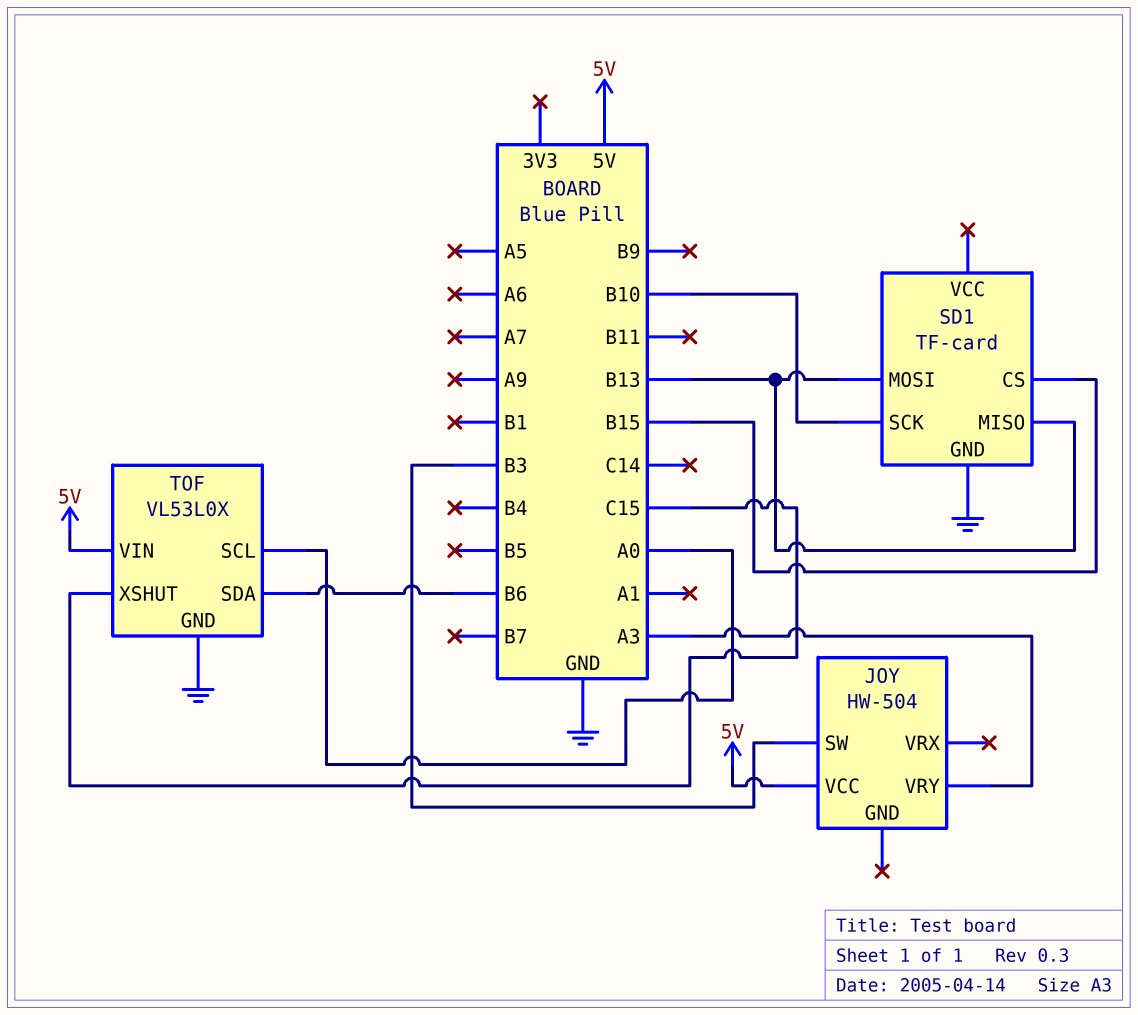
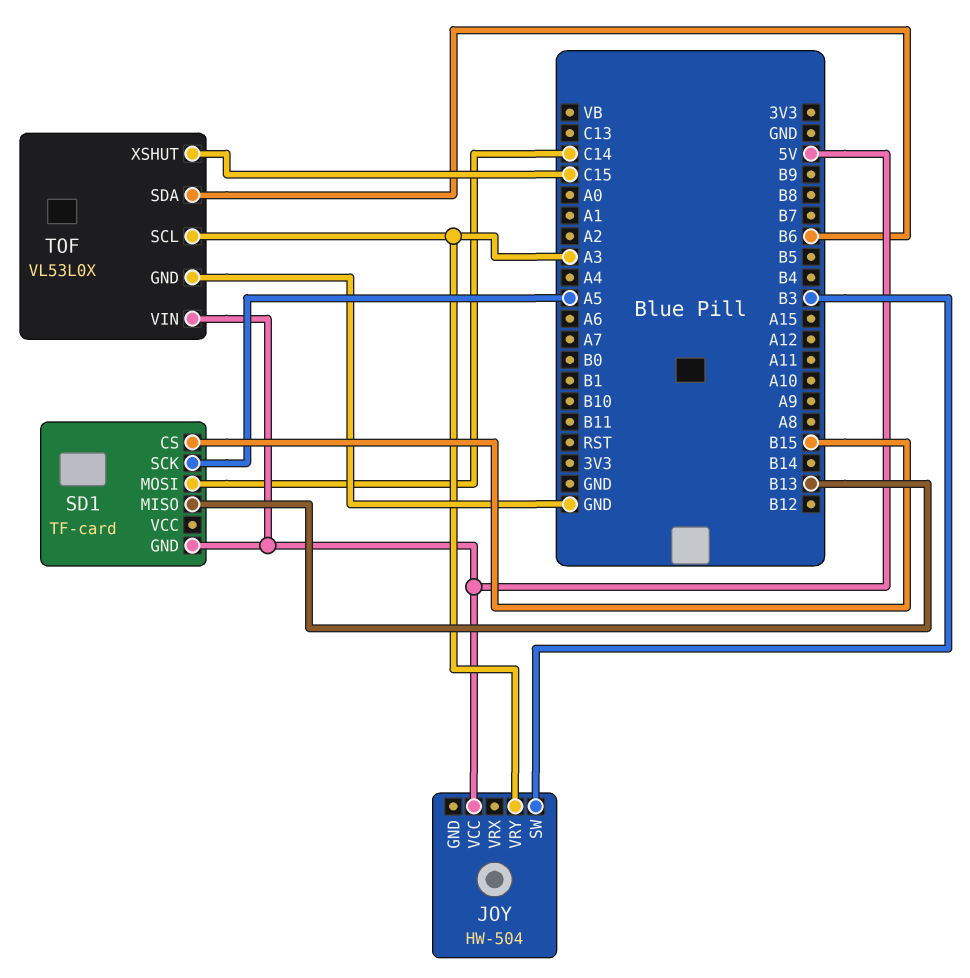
SD1 pin GND: GND -> 5V
SD1 pin MOSI: B13 -> C14
SD1 pin SCK: B10 -> A5
TOF pin SCL: A0 -> A3

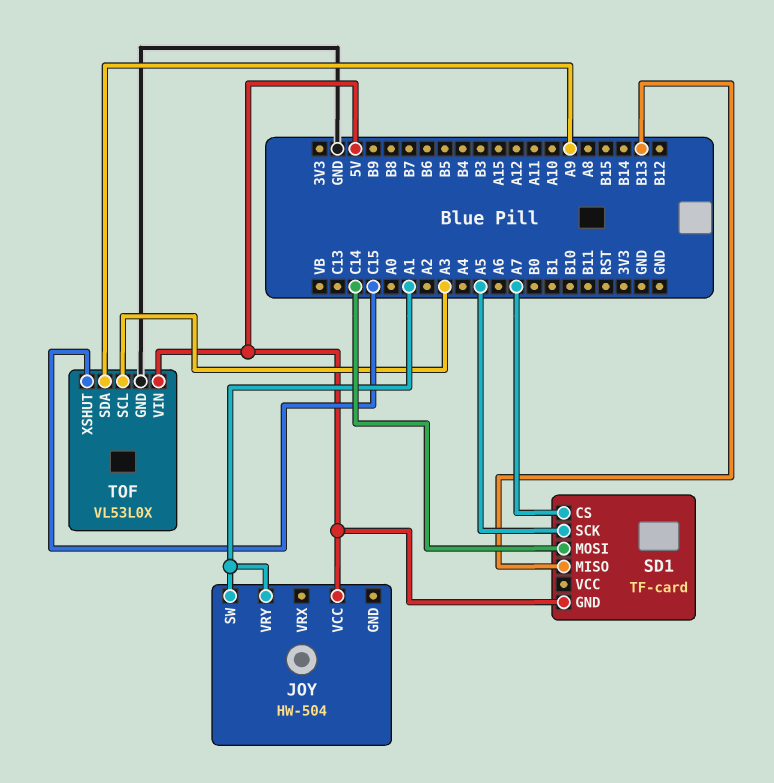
JOY pin SW: B3 -> A1
JOY pin VRY: A3 -> A1
SD1 pin CS: B15 -> A7
TOF pin SDA: B6 -> A9

